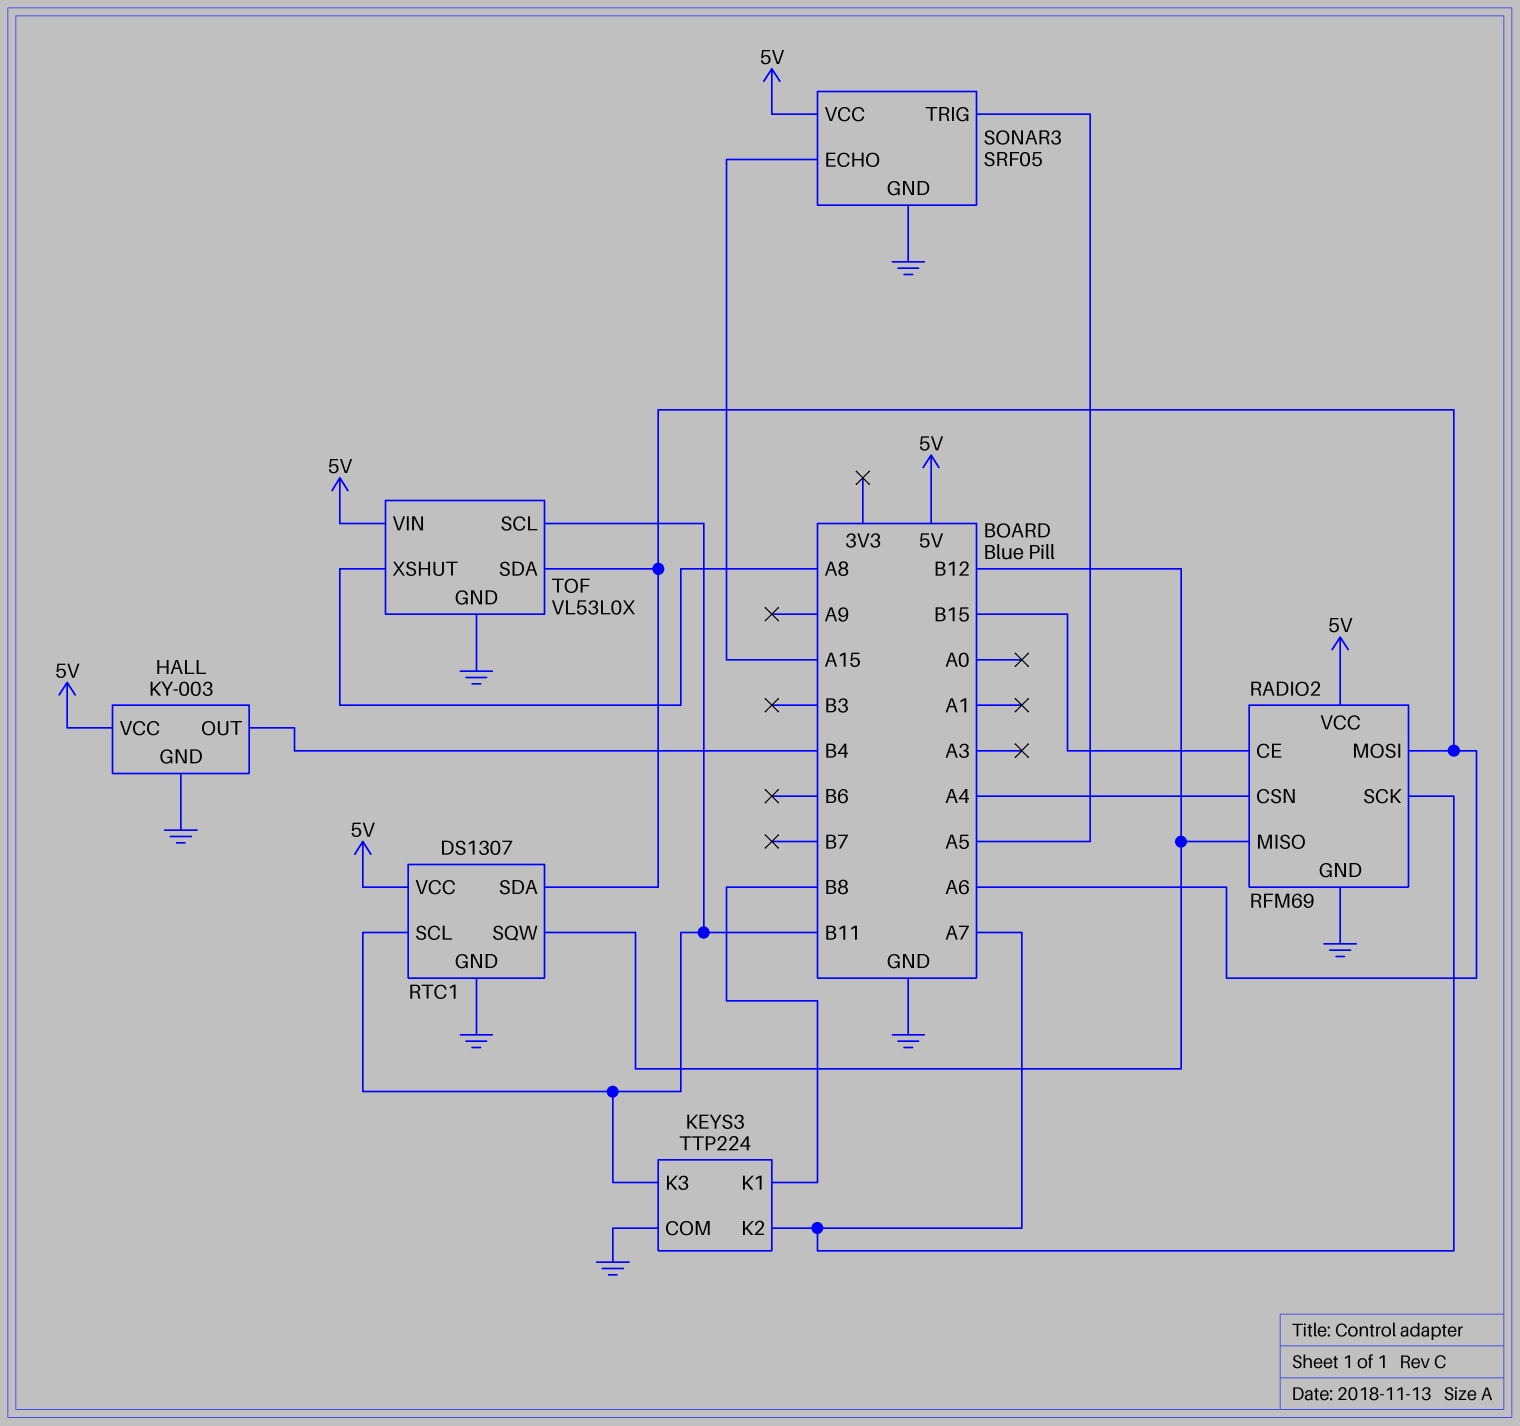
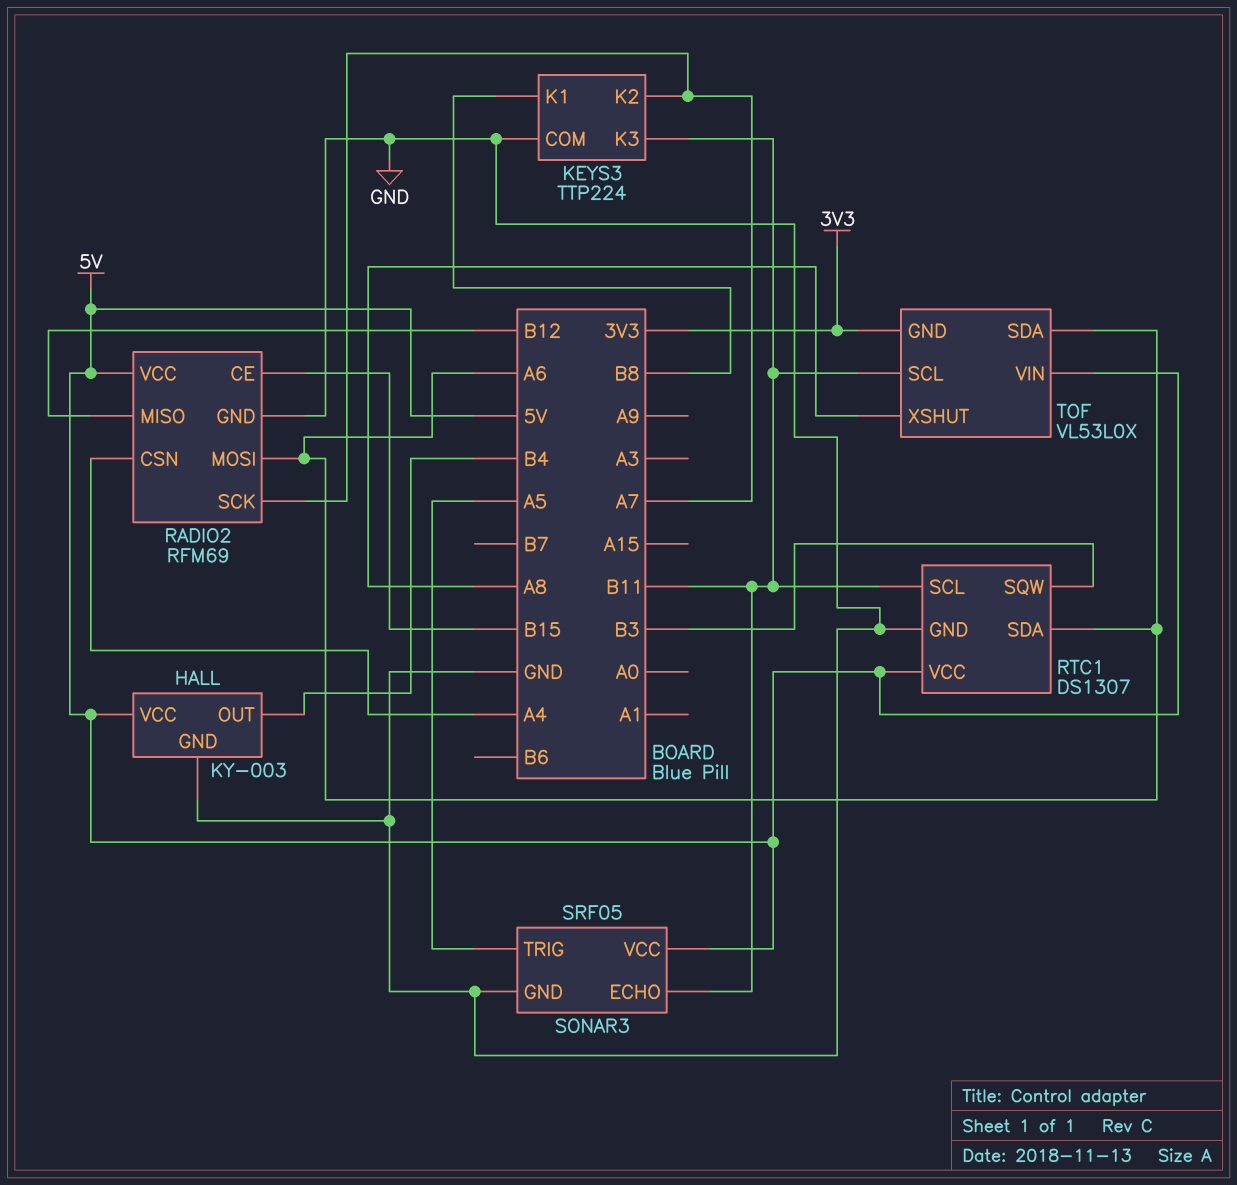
RTC1 pin SQW: B12 -> B3
SONAR3 pin ECHO: A15 -> B11
TOF pin GND: GND -> 3V3

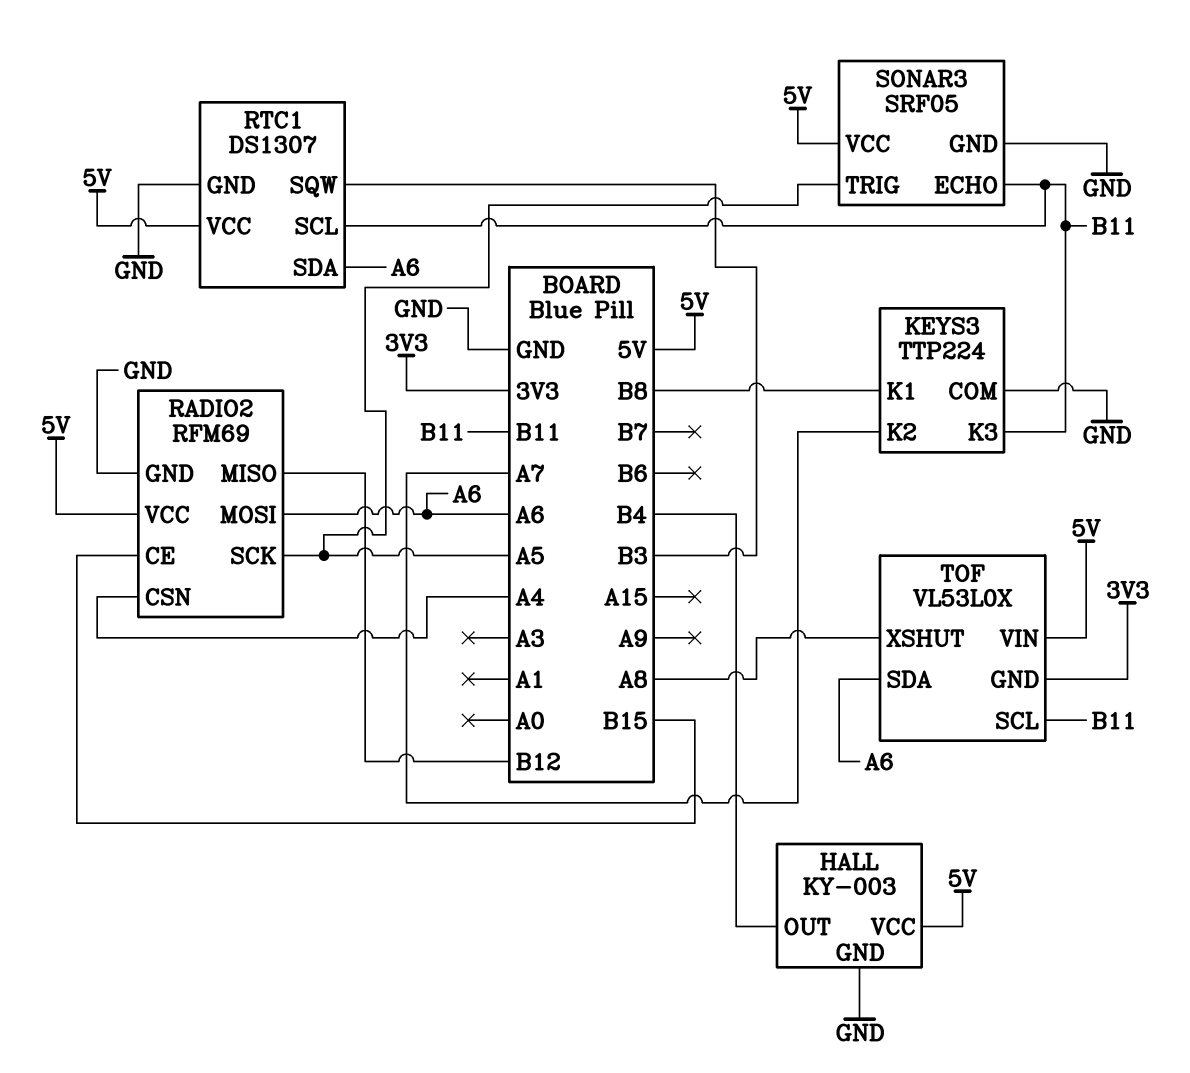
RADIO2 pin SCK: A7 -> A5

